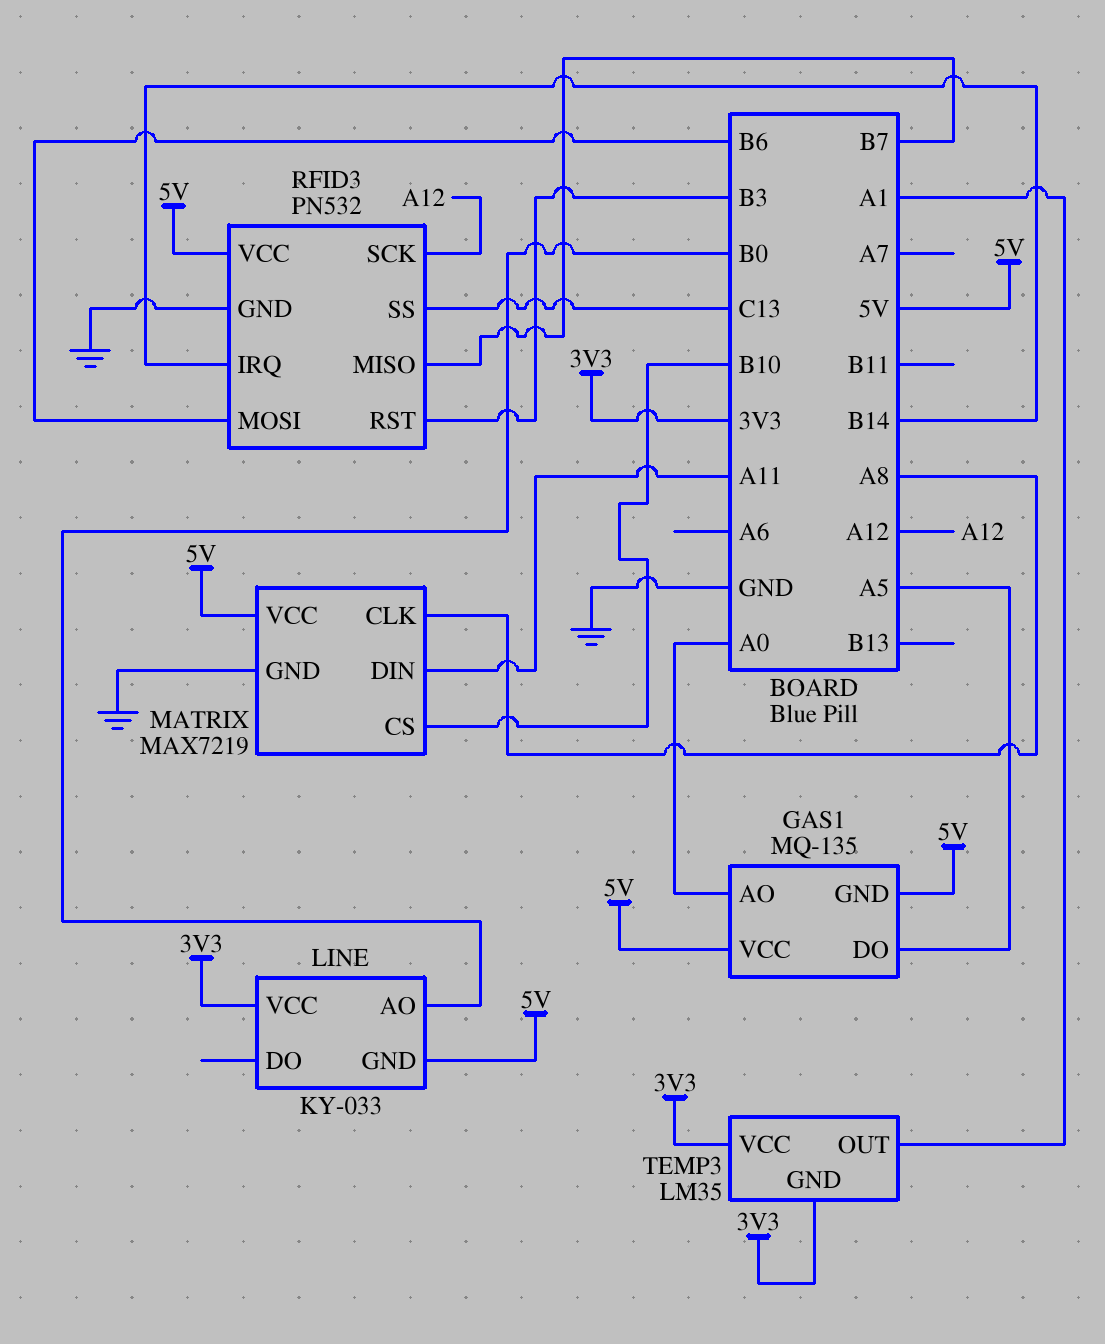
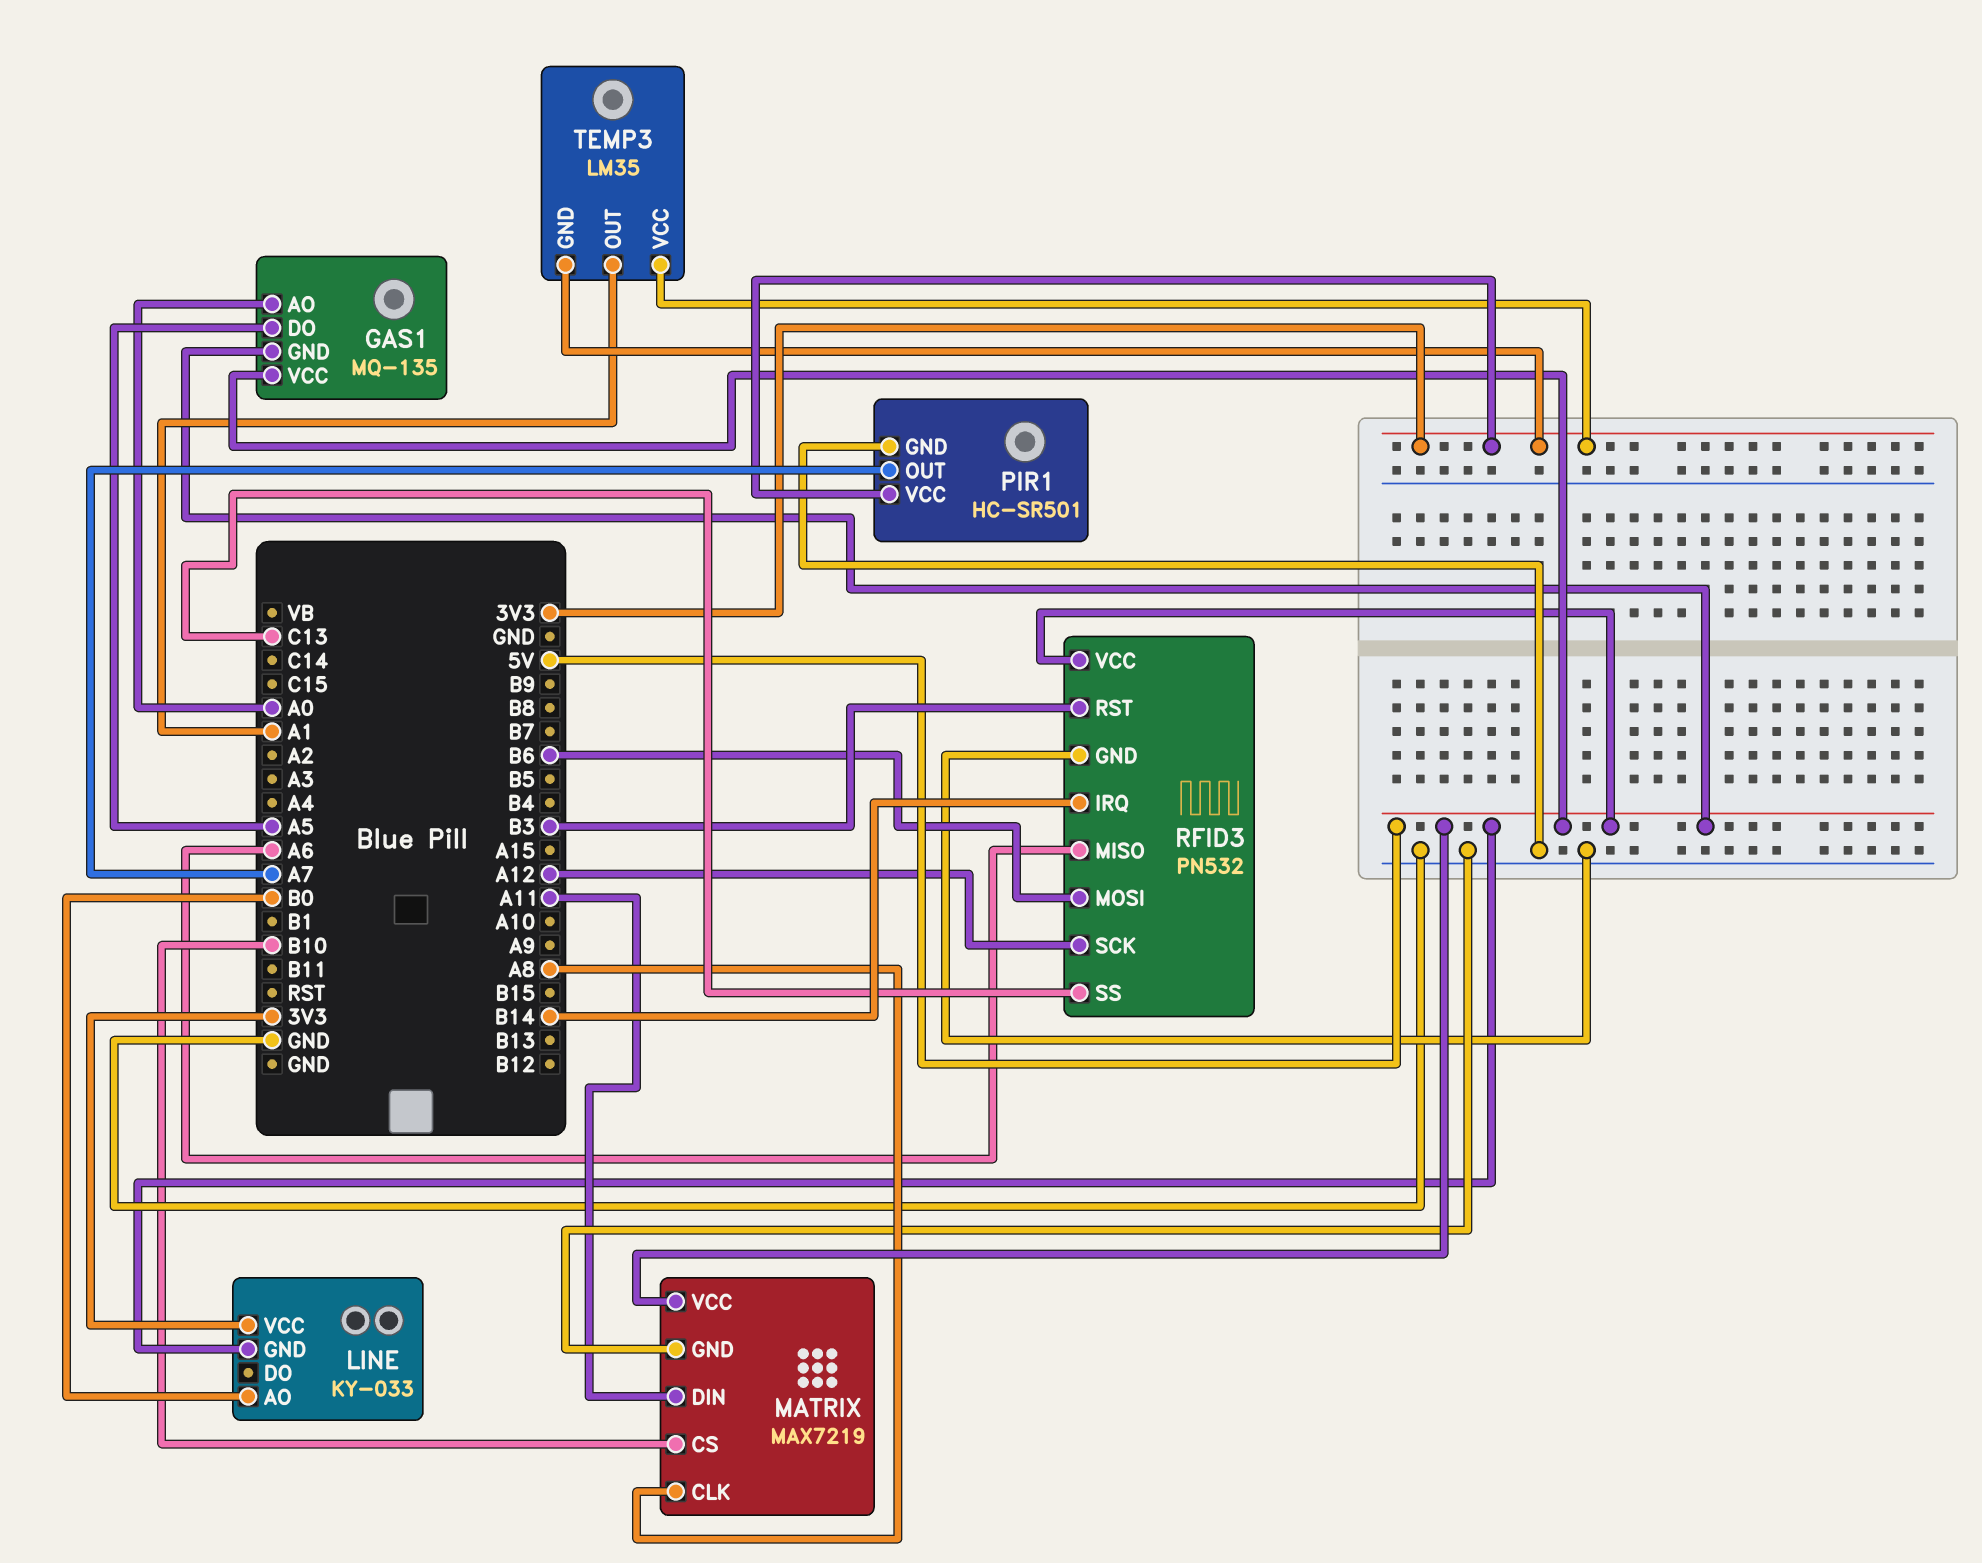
PIR1: none -> HC-SR501
PIR1 pin GND: none -> GND
PIR1 pin OUT: none -> A7
PIR1 pin VCC: none -> 3V3
RFID3 pin MISO: B7 -> A6

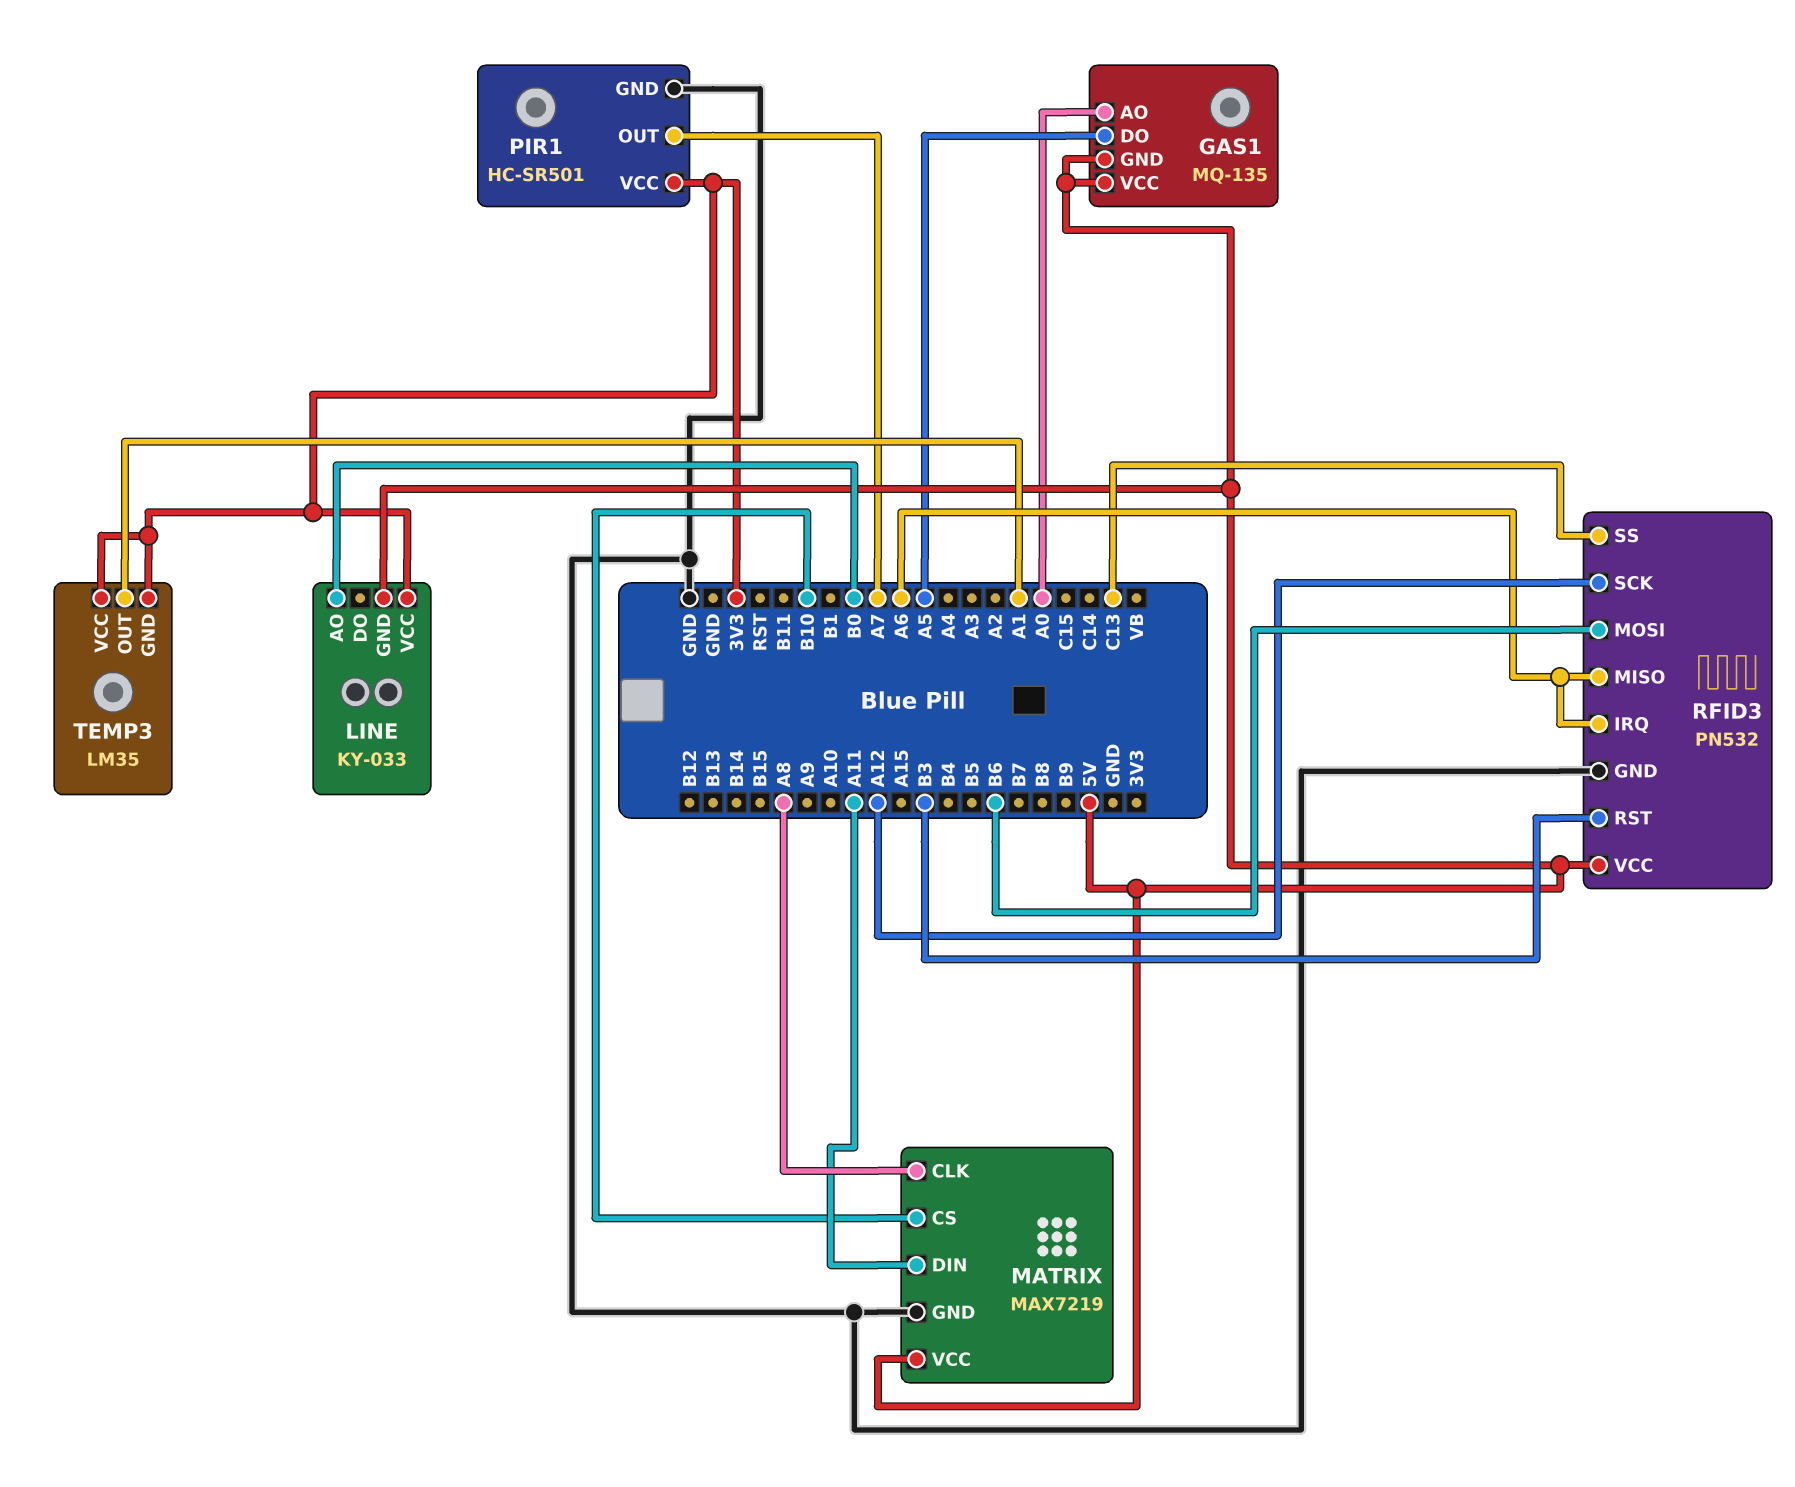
RFID3 pin IRQ: B14 -> A6

